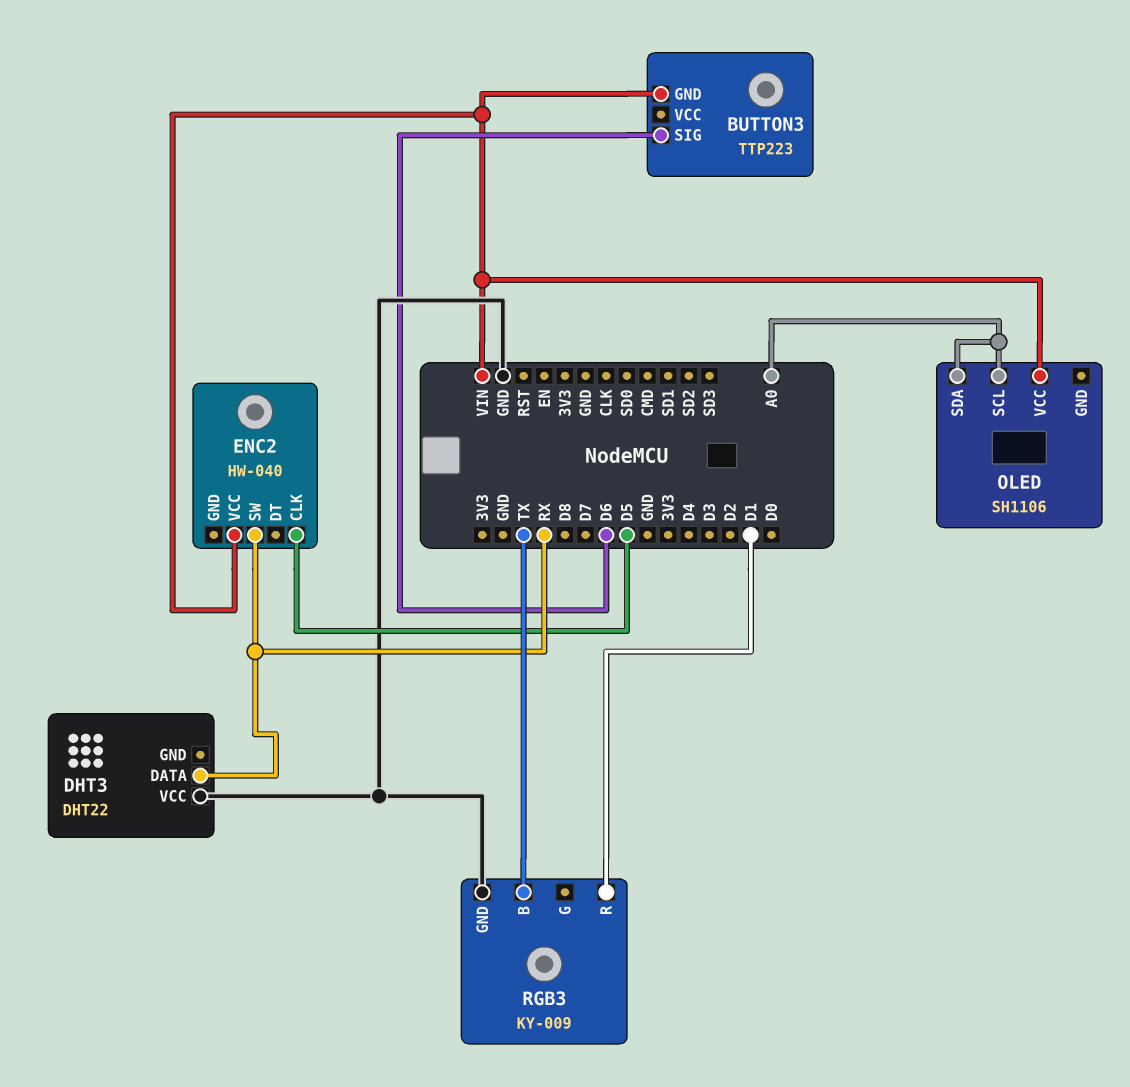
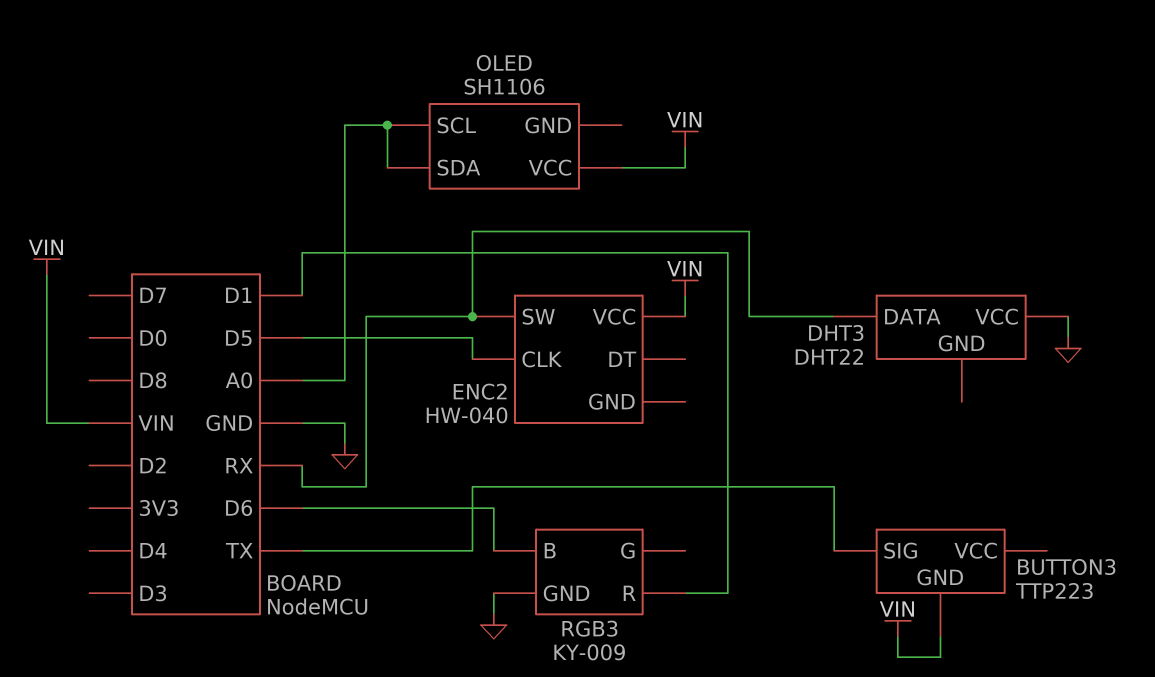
BUTTON3 pin SIG: D6 -> TX
RGB3 pin B: TX -> D6

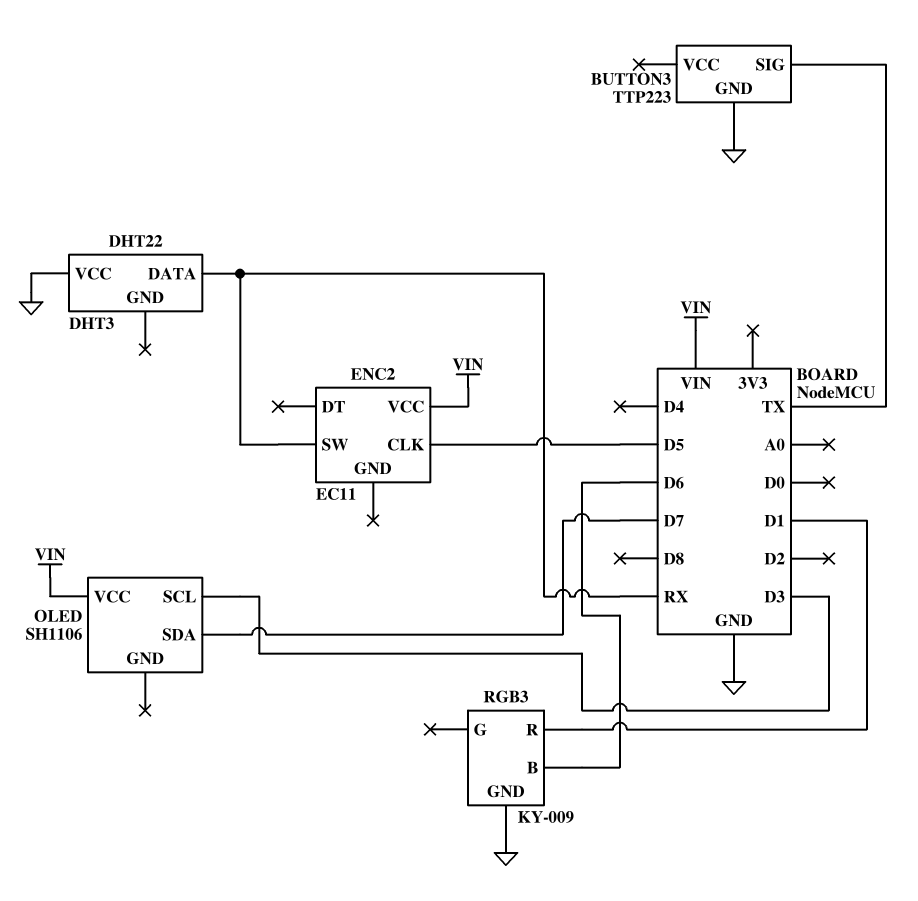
BUTTON3 pin GND: VIN -> GND
ENC2: HW-040 -> EC11
OLED pin SCL: A0 -> D3
OLED pin SDA: A0 -> D7

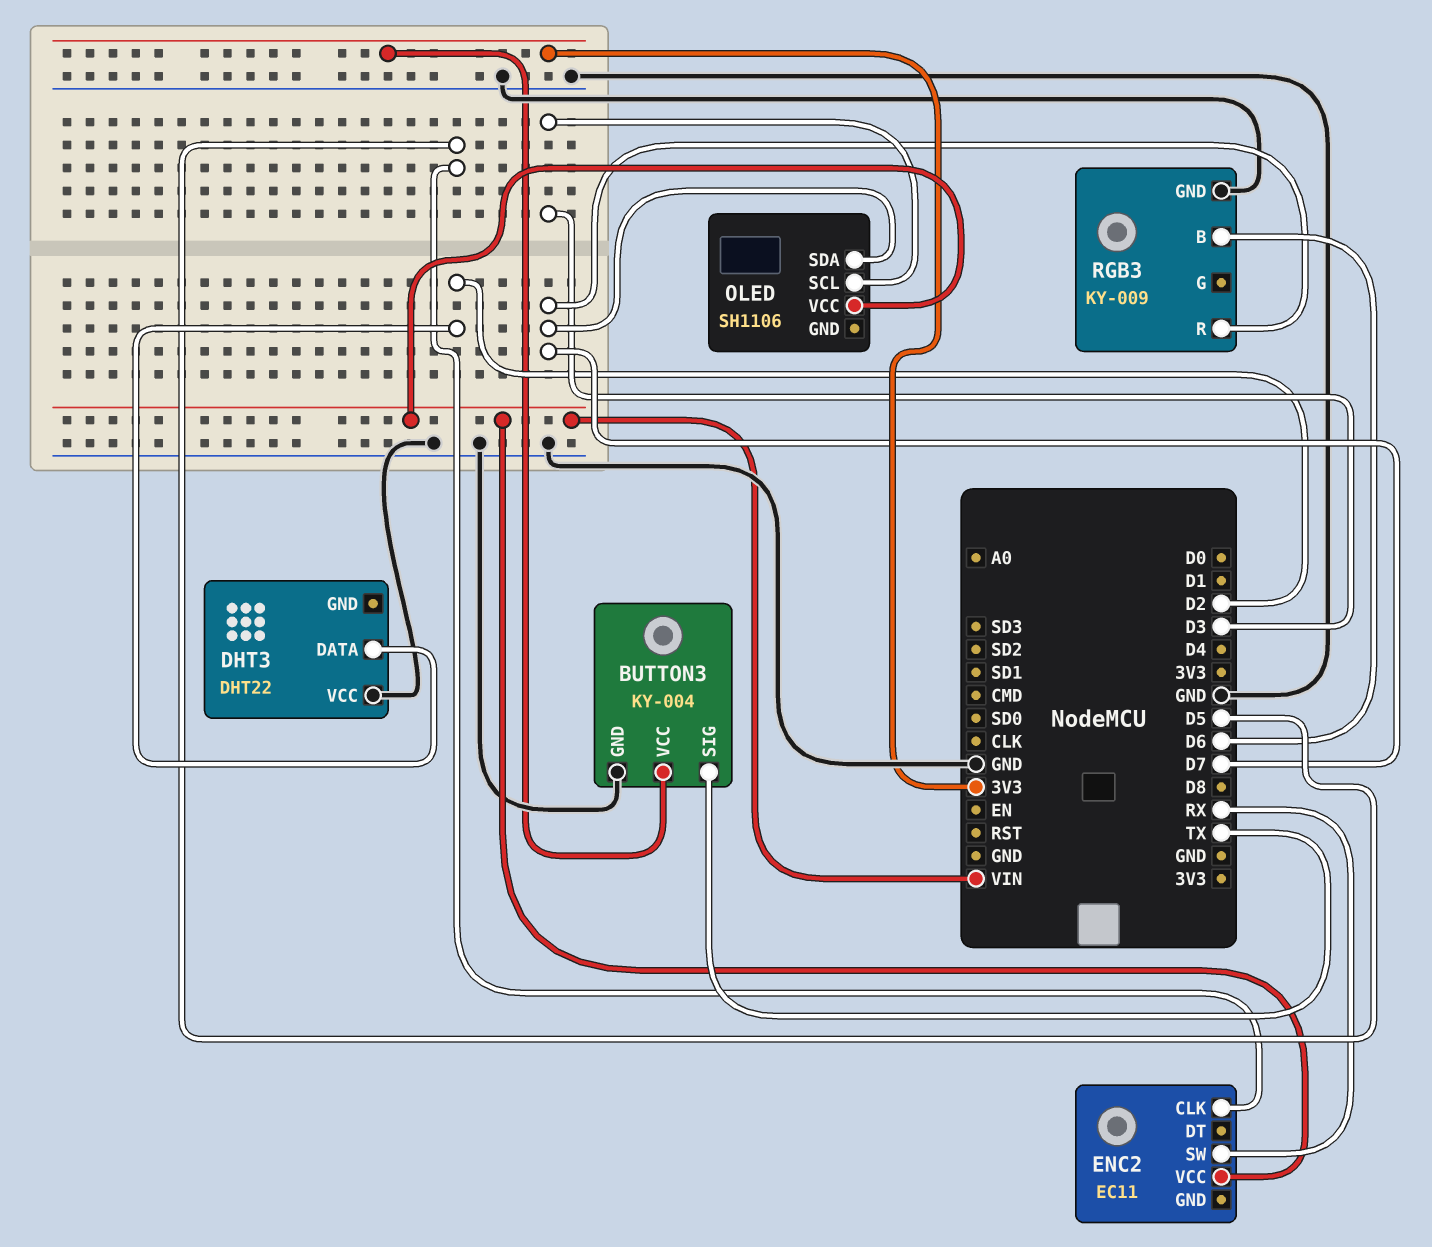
BUTTON3: TTP223 -> KY-004
BUTTON3 pin VCC: none -> 3V3
DHT3 pin DATA: RX -> D2
RGB3 pin R: D1 -> D7

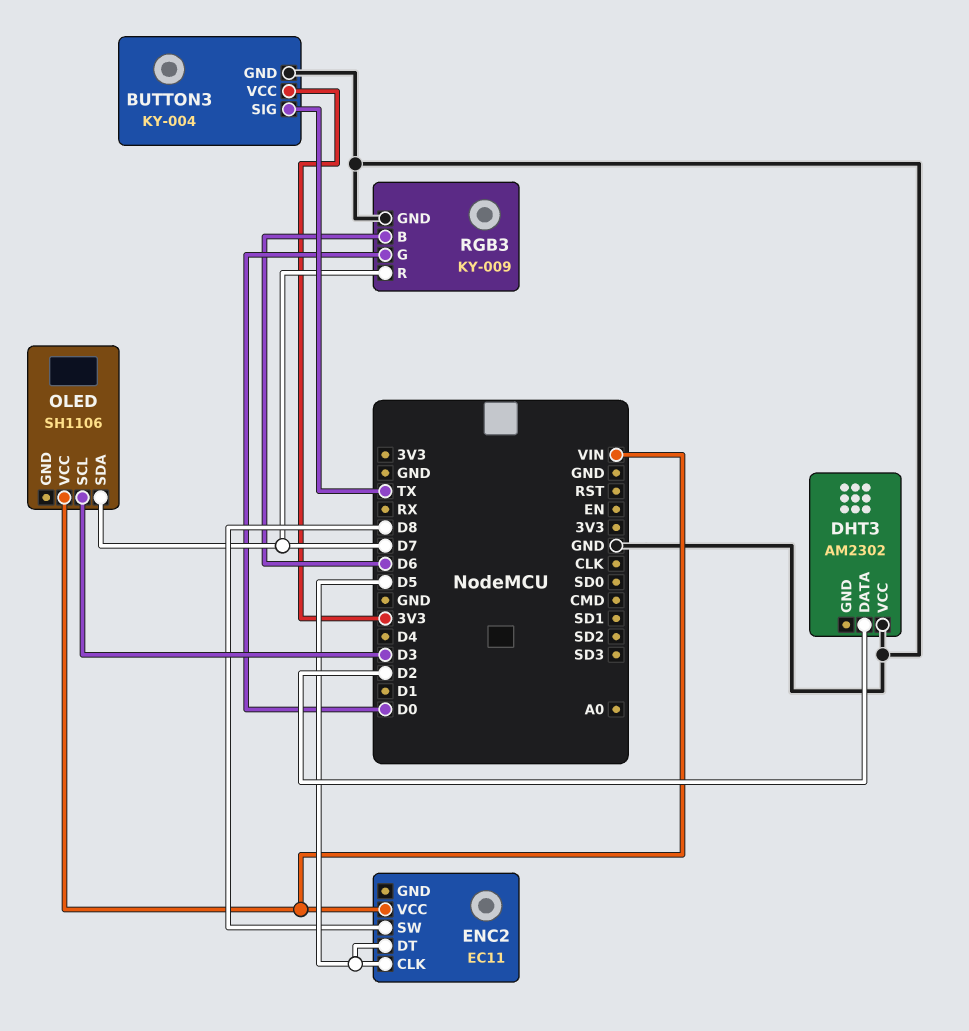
DHT3: DHT22 -> AM2302
ENC2 pin DT: none -> D5
ENC2 pin SW: RX -> D8
RGB3 pin G: none -> D0

